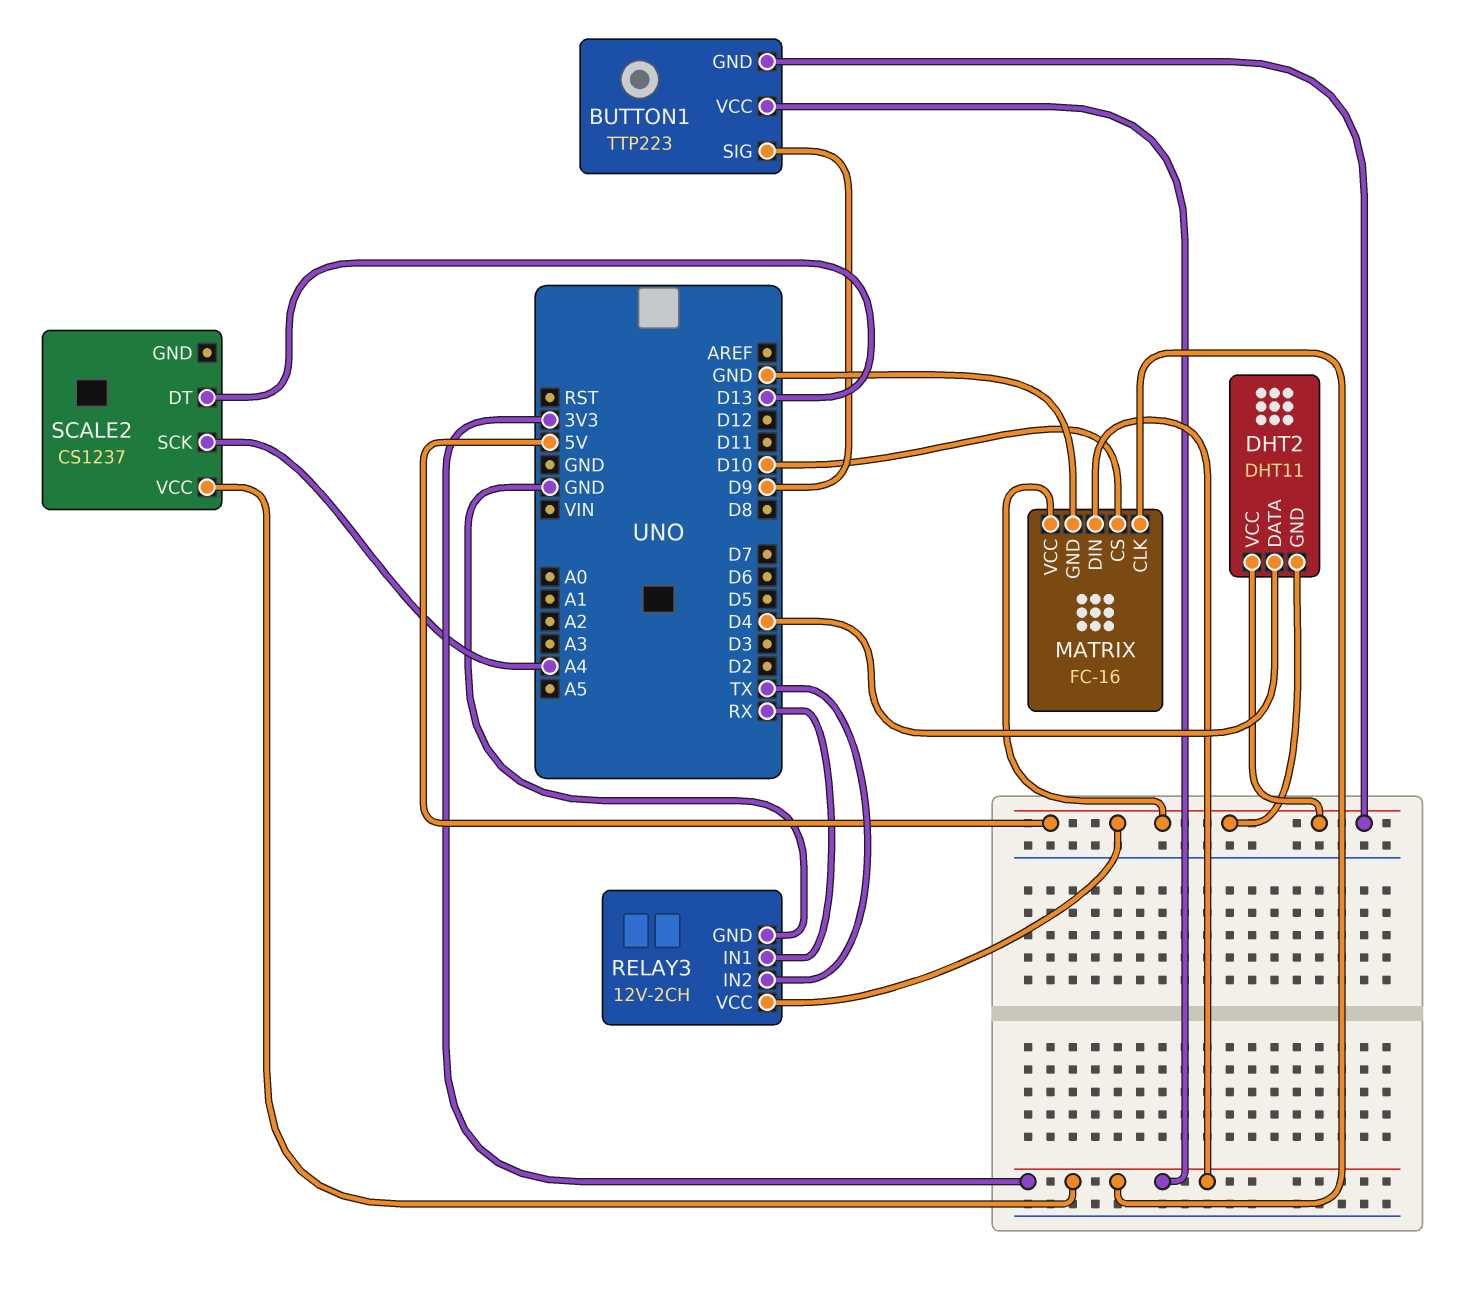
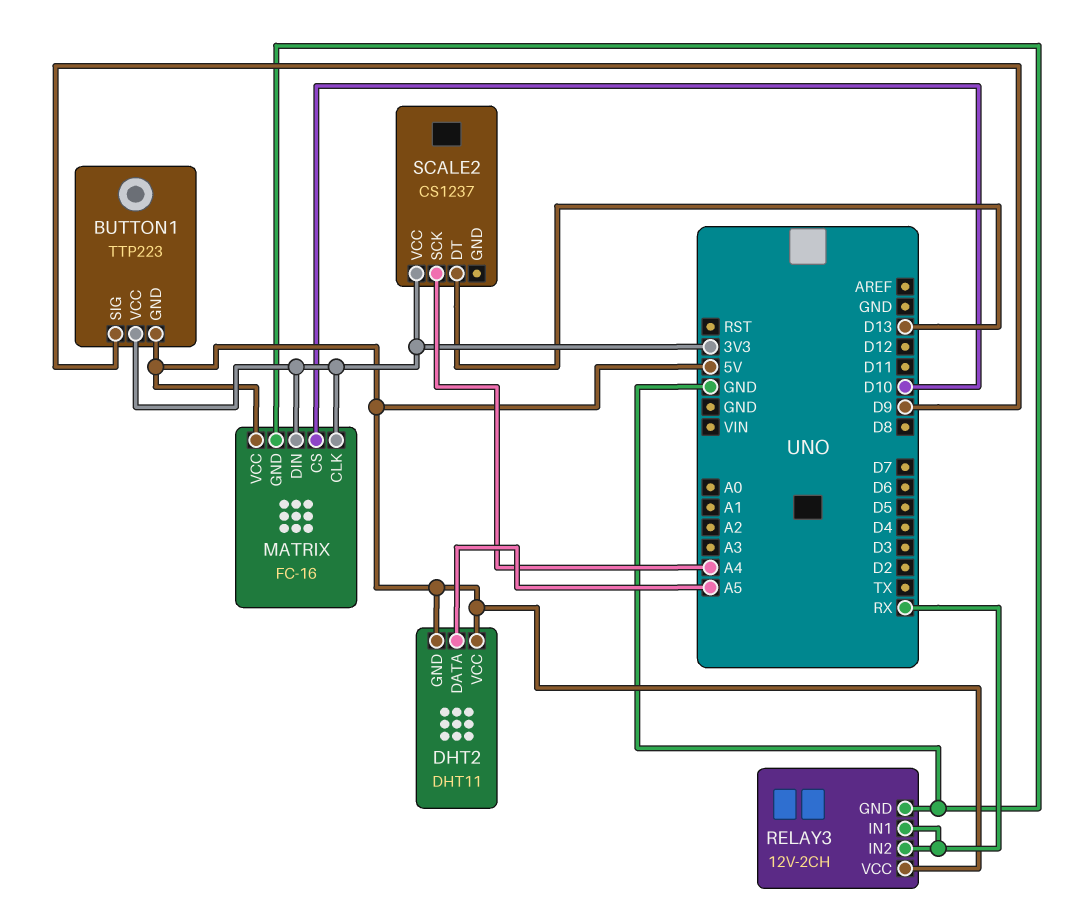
DHT2 pin DATA: D4 -> A5
RELAY3 pin IN2: TX -> RX

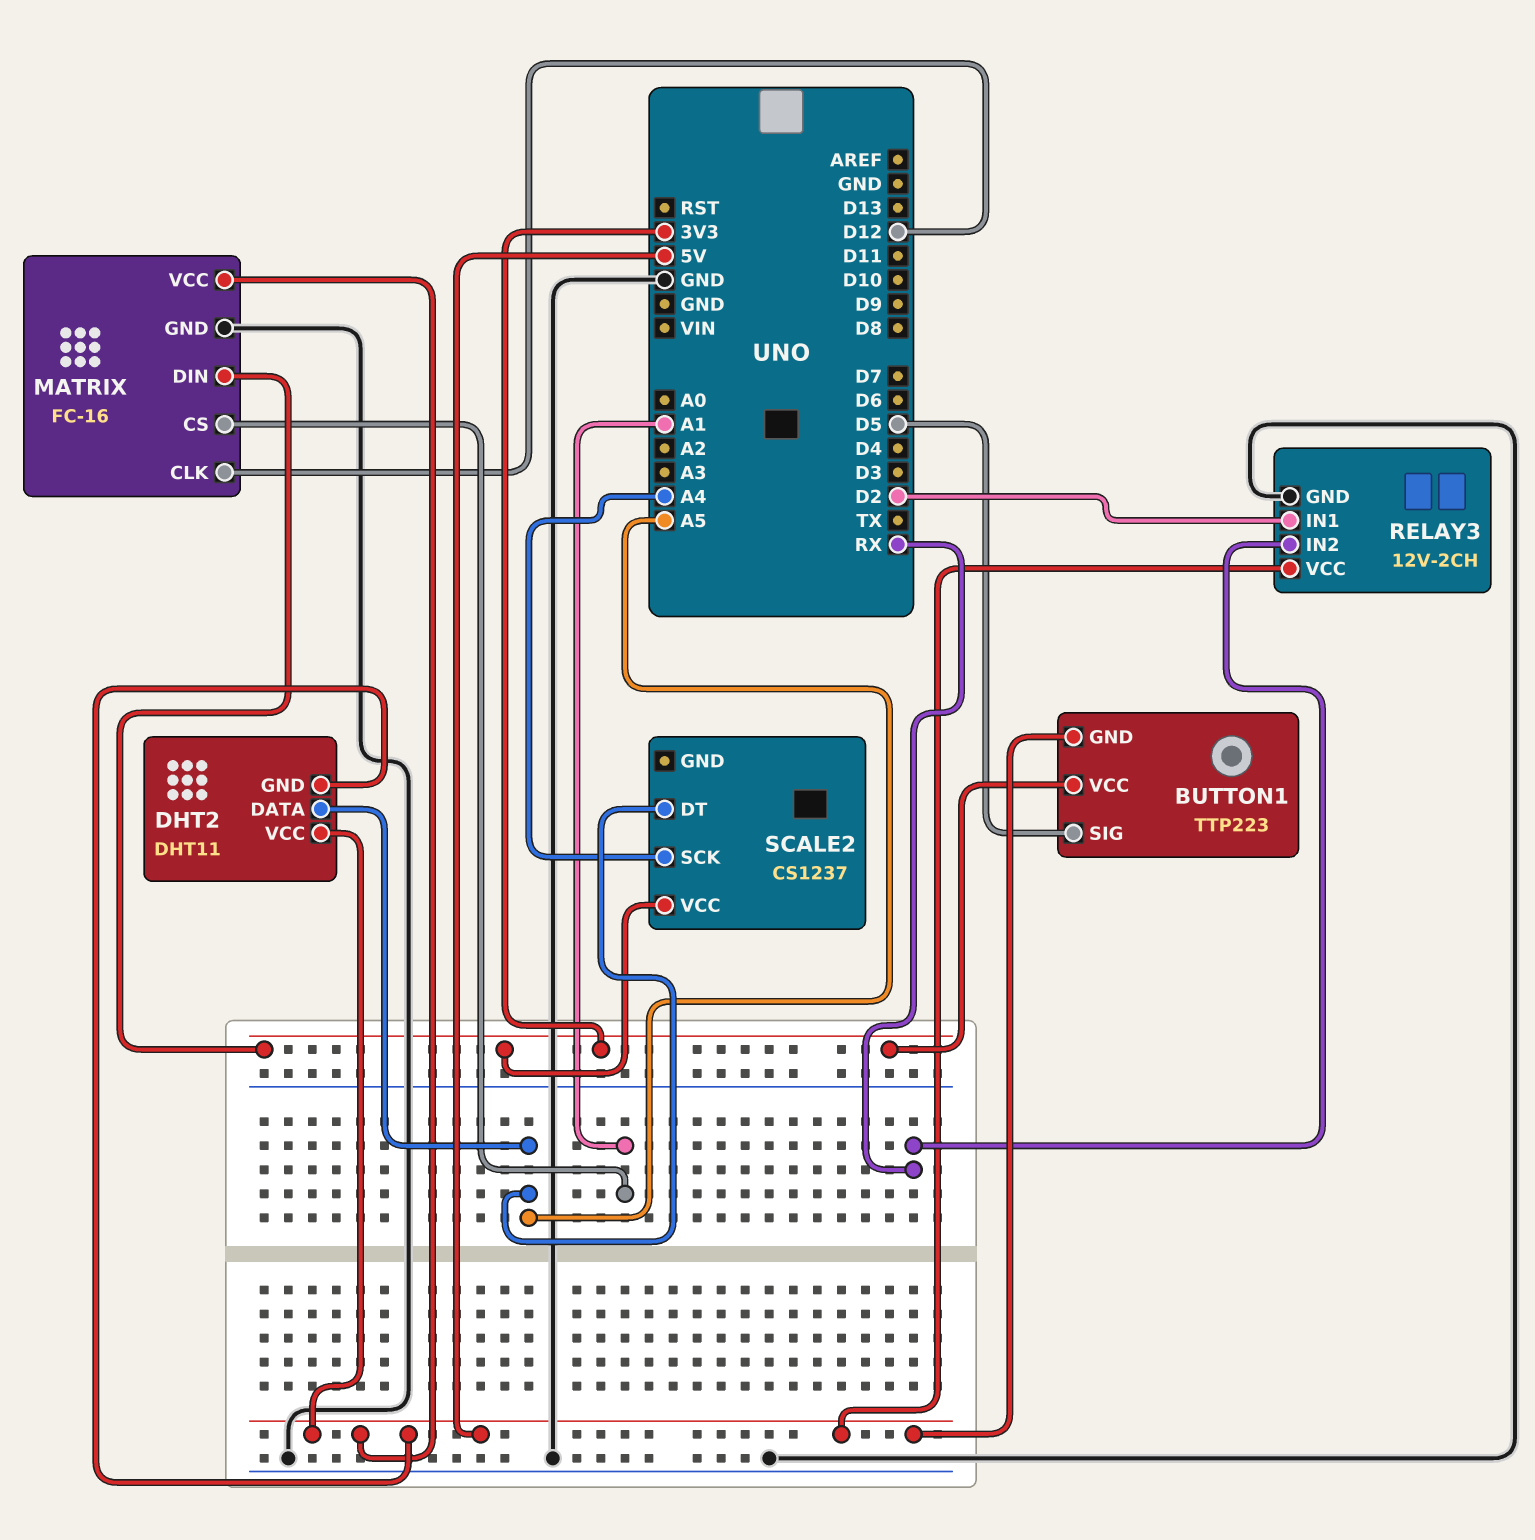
BUTTON1 pin SIG: D9 -> D5
MATRIX pin CLK: 3V3 -> D12
MATRIX pin CS: D10 -> A1
RELAY3 pin IN1: RX -> D2
SCALE2 pin DT: D13 -> A5

